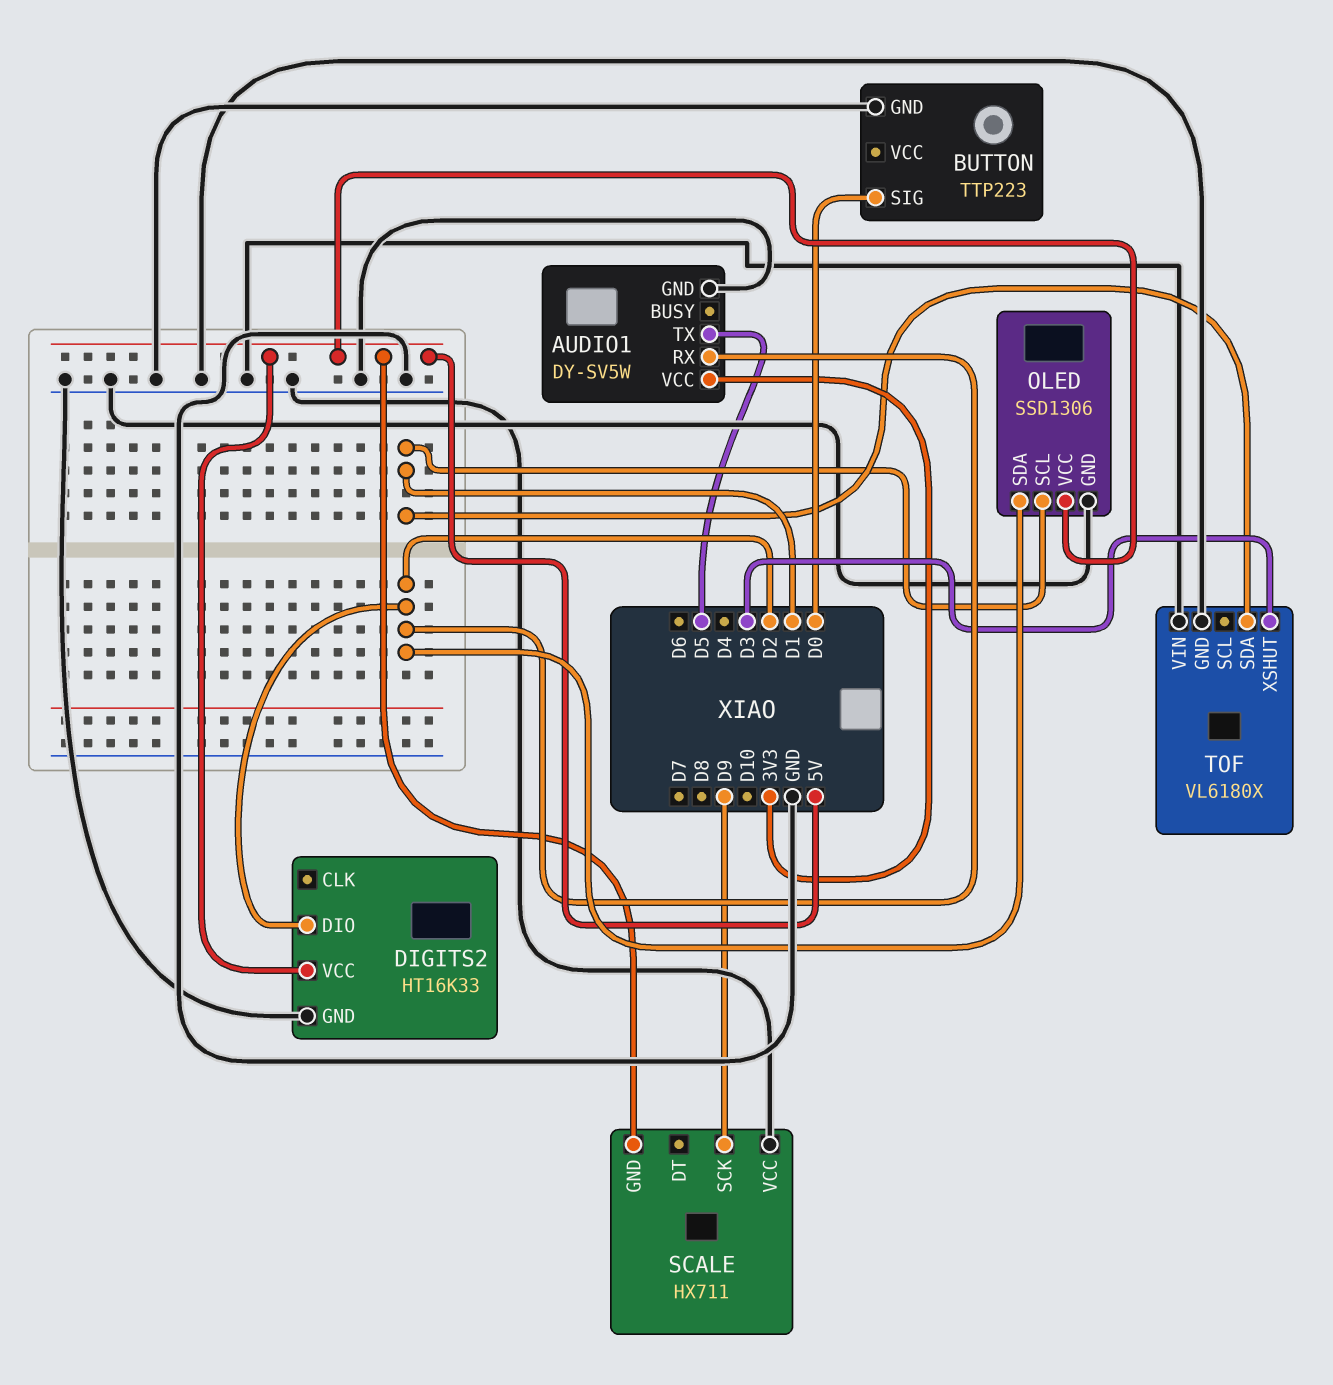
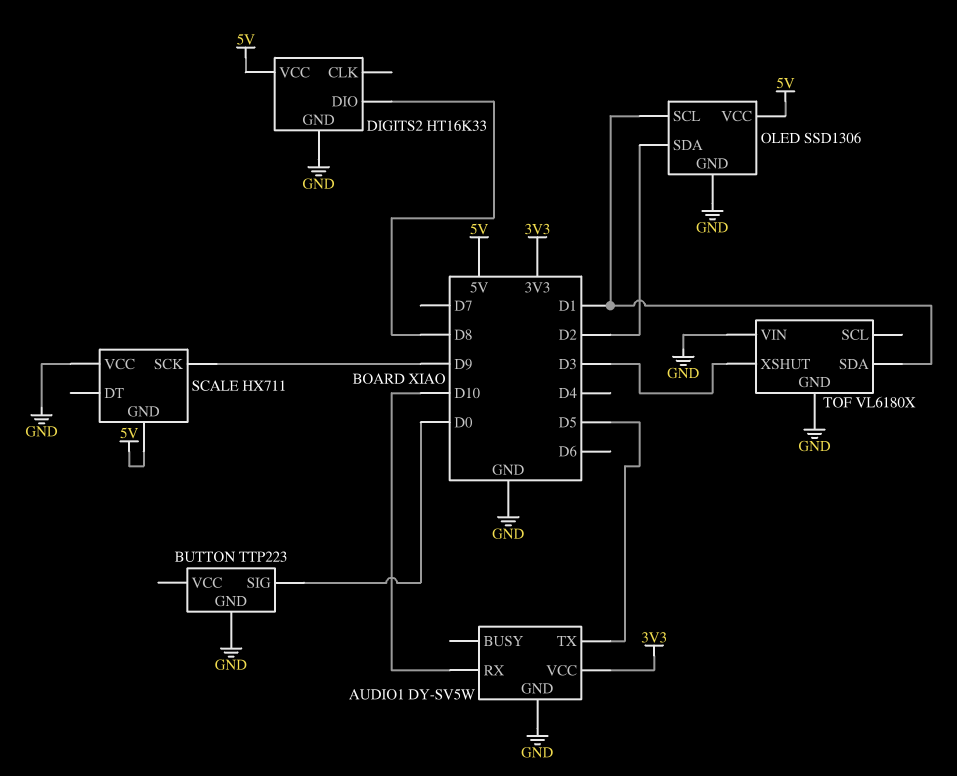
AUDIO1 pin RX: D2 -> D10
DIGITS2 pin DIO: D2 -> D8

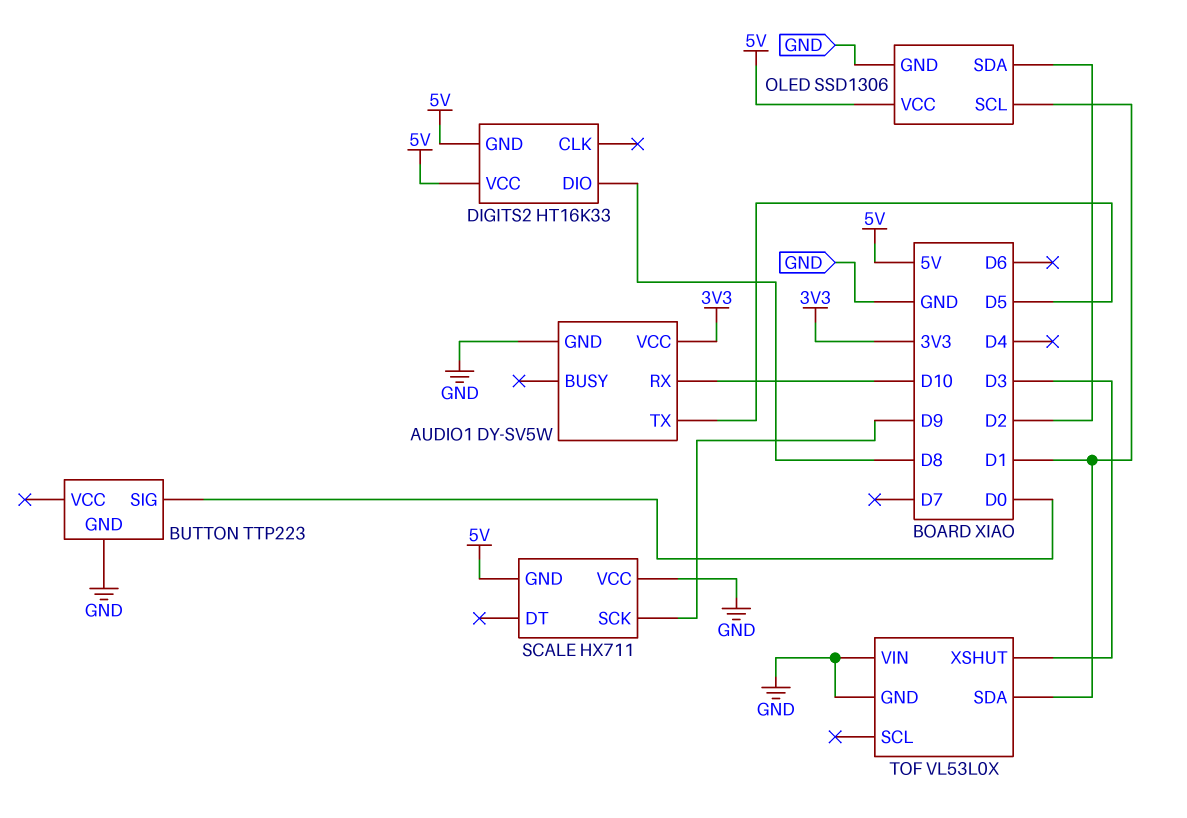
DIGITS2 pin GND: GND -> 5V
TOF: VL6180X -> VL53L0X

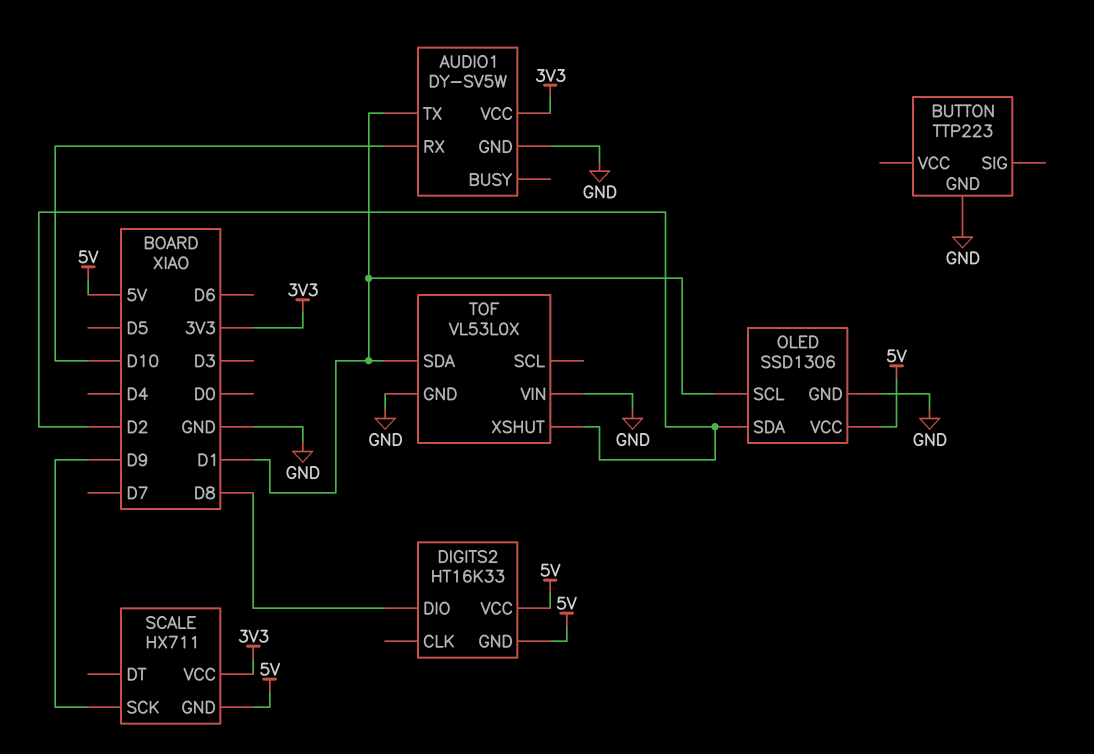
AUDIO1 pin TX: D5 -> D1
BUTTON pin SIG: D0 -> none
SCALE pin VCC: GND -> 3V3
TOF pin XSHUT: D3 -> D2

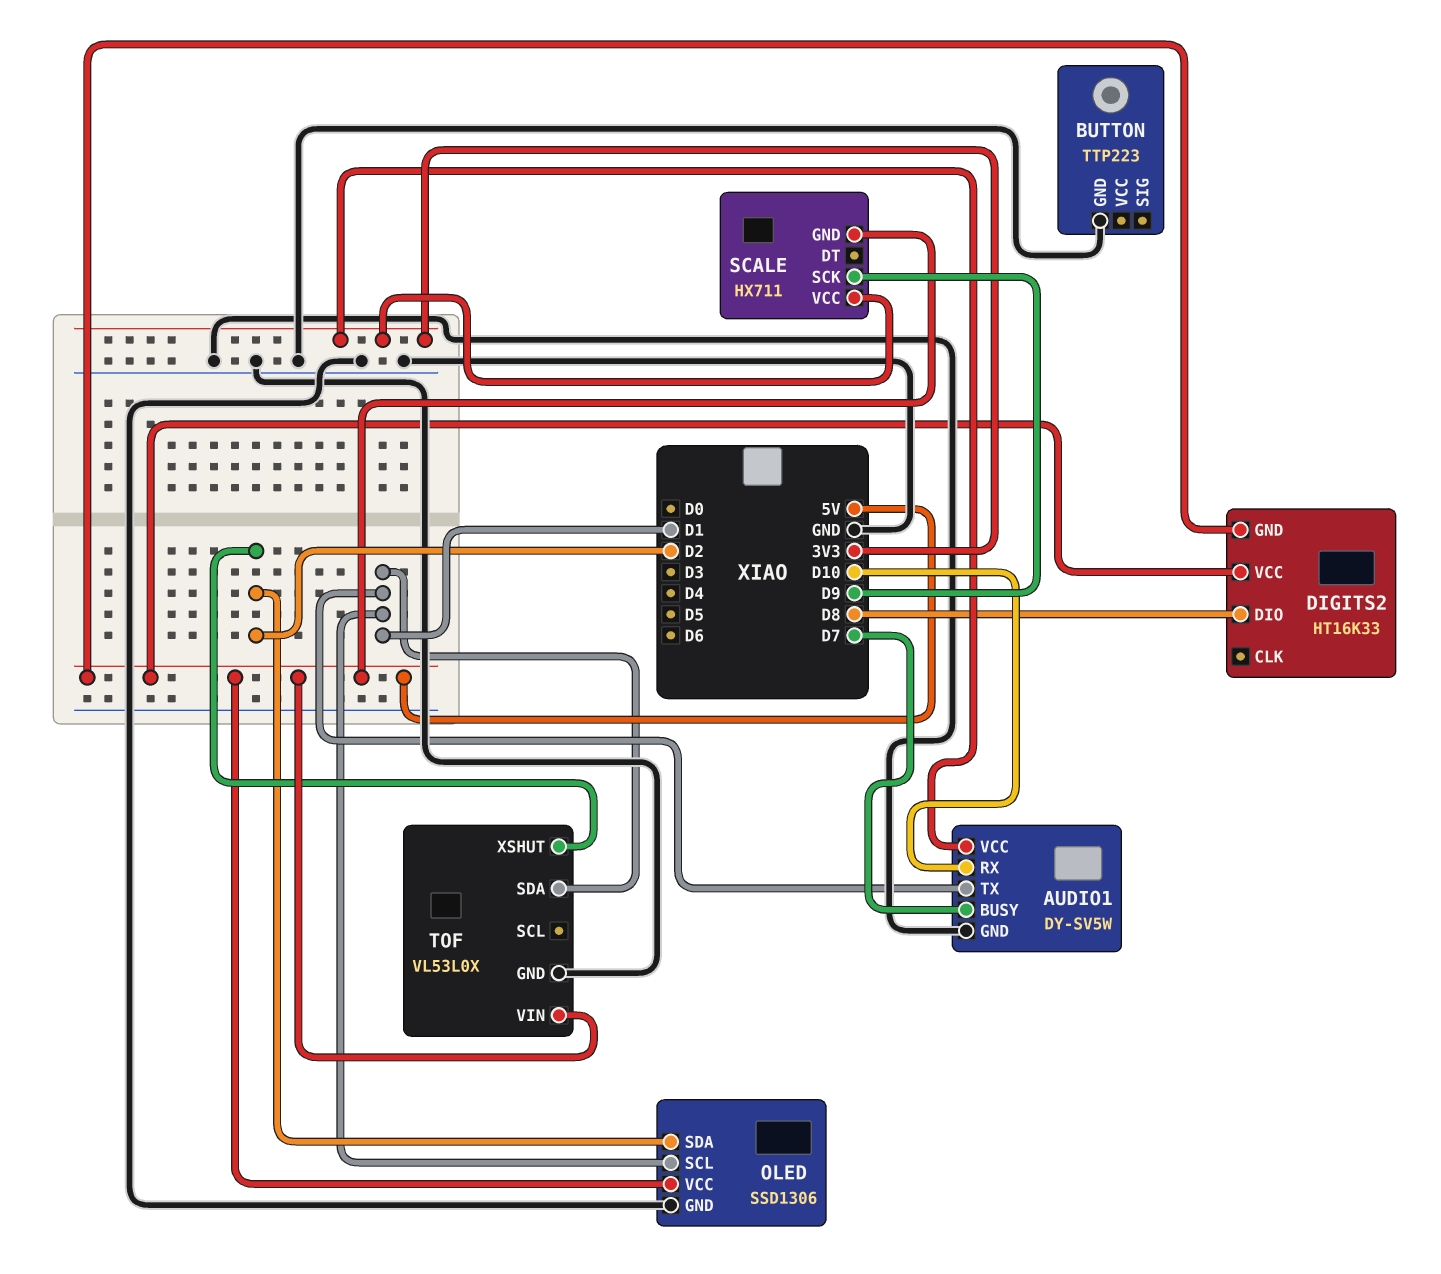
AUDIO1 pin BUSY: none -> D7
TOF pin VIN: GND -> 5V

